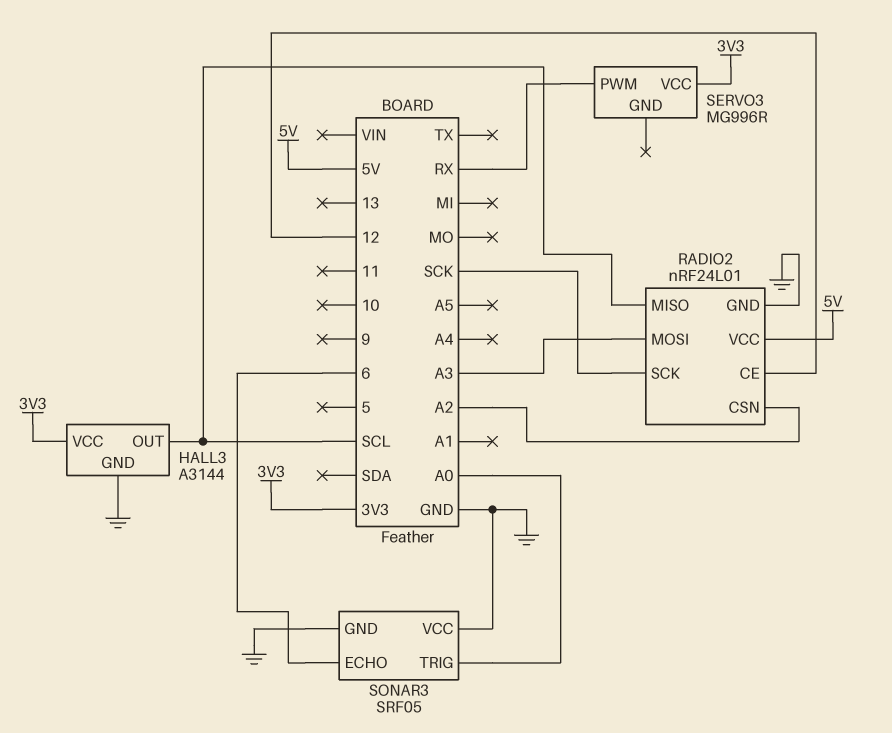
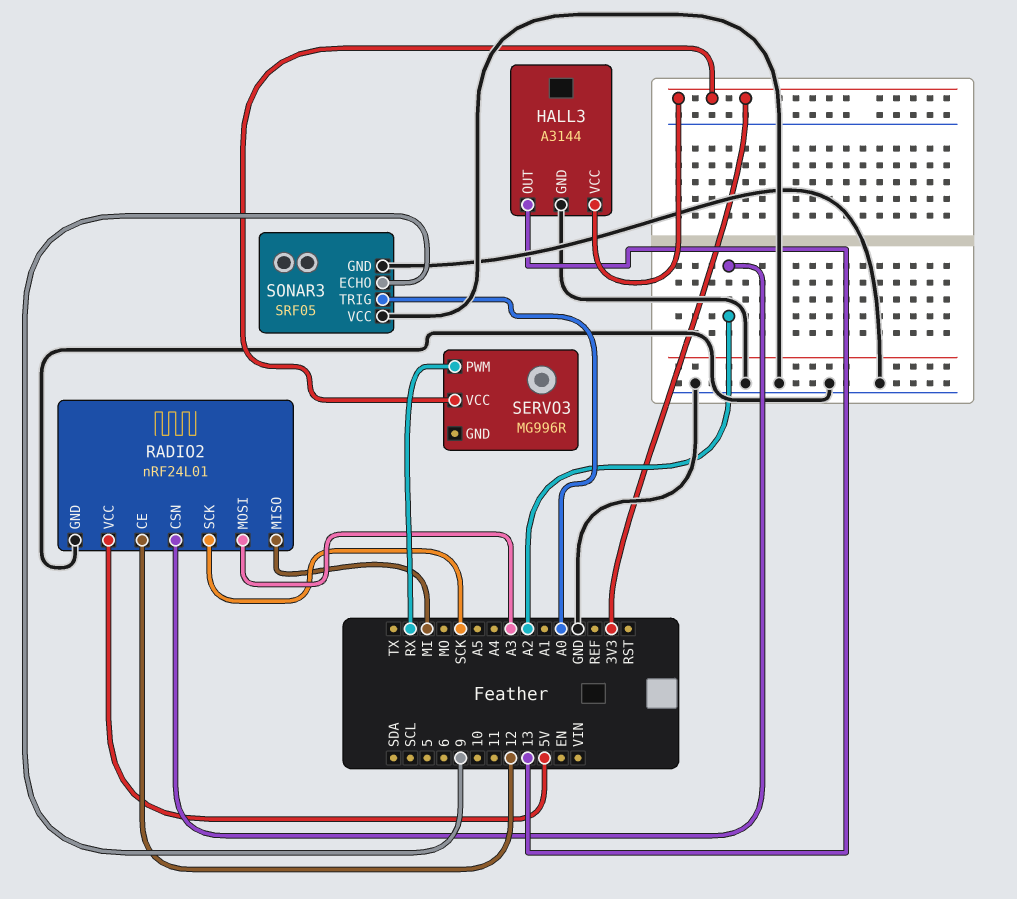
HALL3 pin OUT: SCL -> 13
RADIO2 pin MISO: SCL -> MI
SONAR3 pin ECHO: 6 -> 9

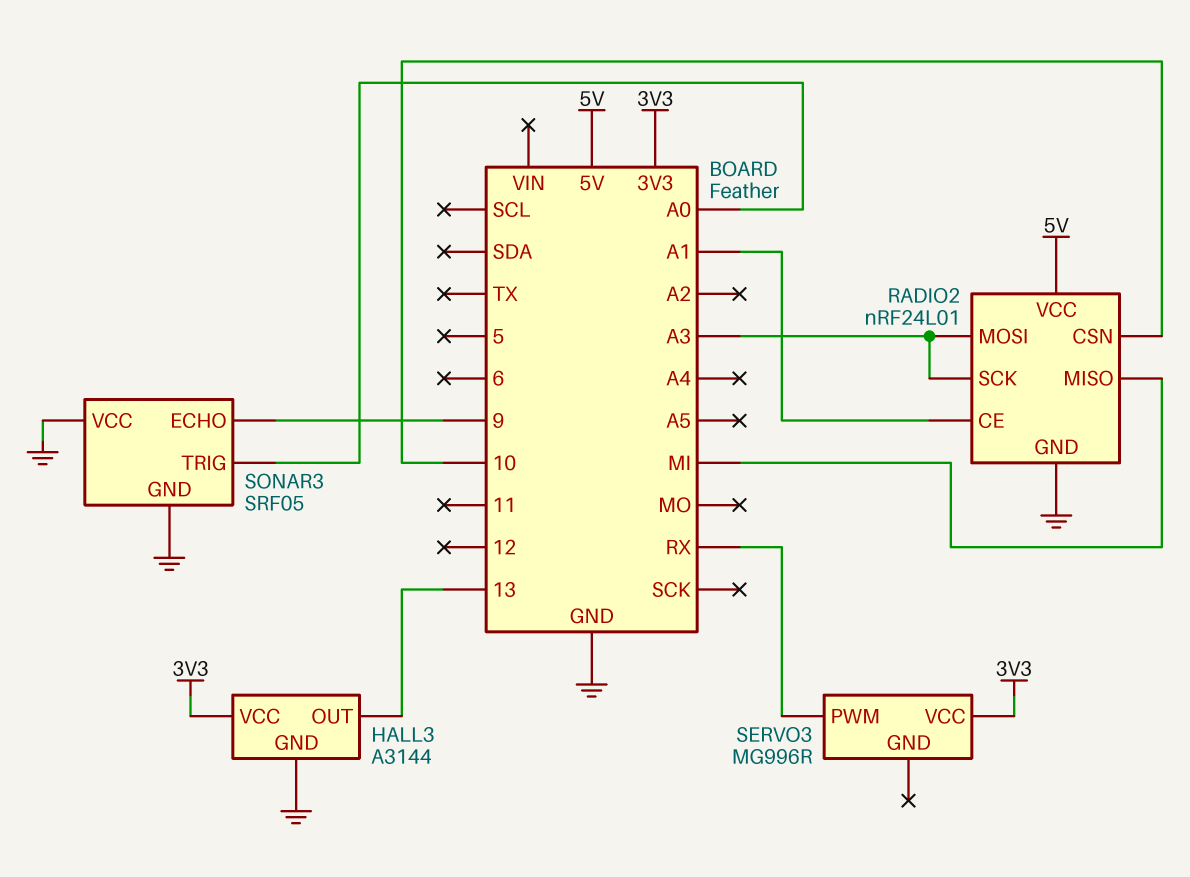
RADIO2 pin CE: 12 -> A1
RADIO2 pin CSN: A2 -> 10
RADIO2 pin SCK: SCK -> A3

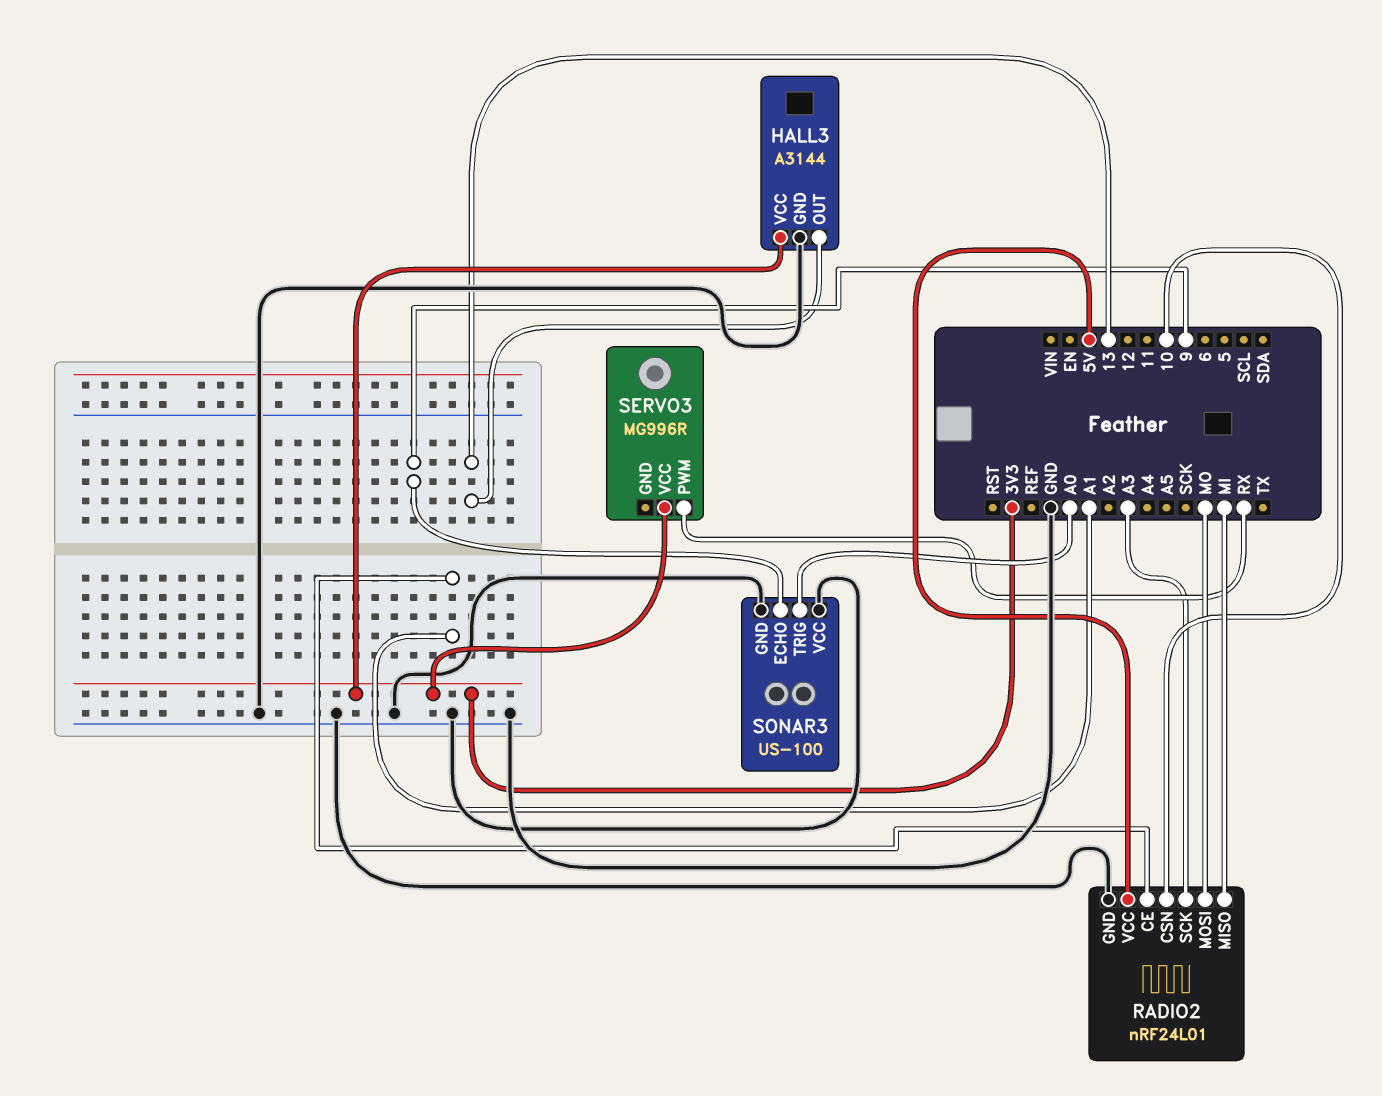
RADIO2 pin MOSI: A3 -> MO
SONAR3: SRF05 -> US-100

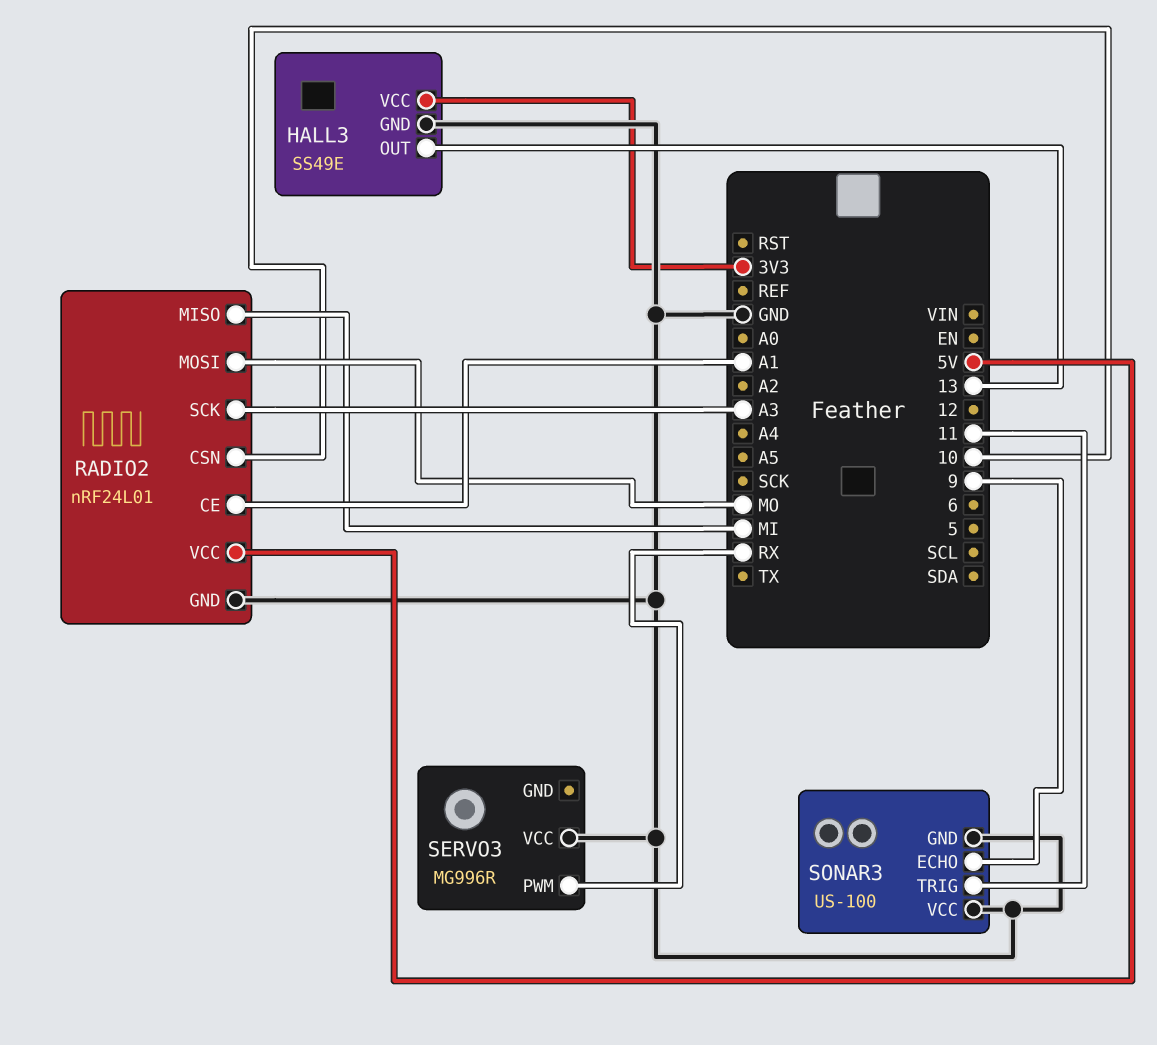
HALL3: A3144 -> SS49E
SERVO3 pin VCC: 3V3 -> GND
SONAR3 pin TRIG: A0 -> 11

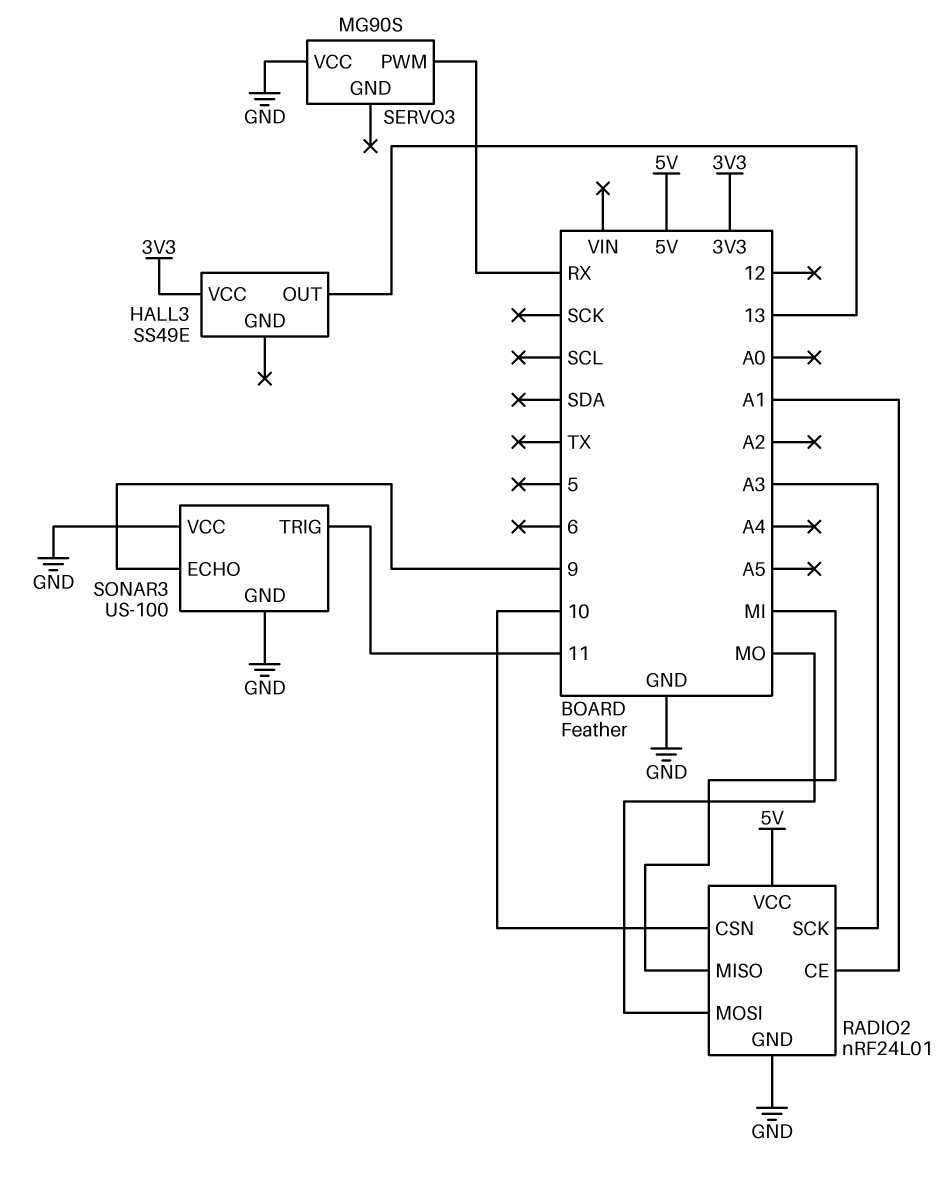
HALL3 pin GND: GND -> none
SERVO3: MG996R -> MG90S

